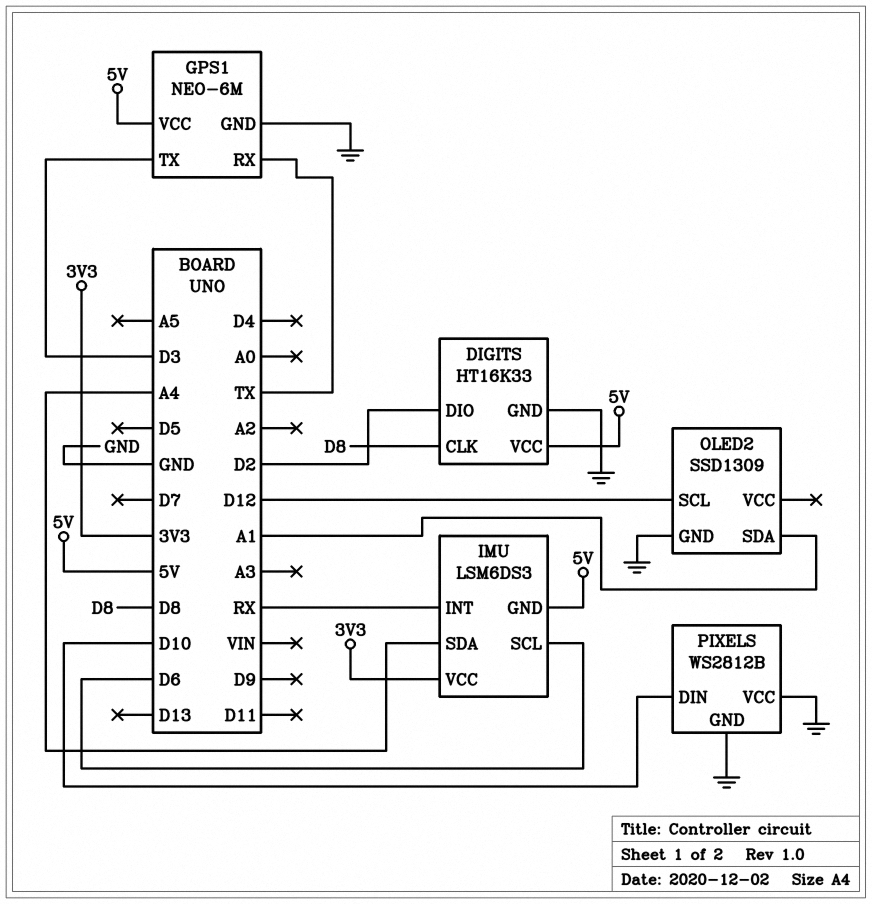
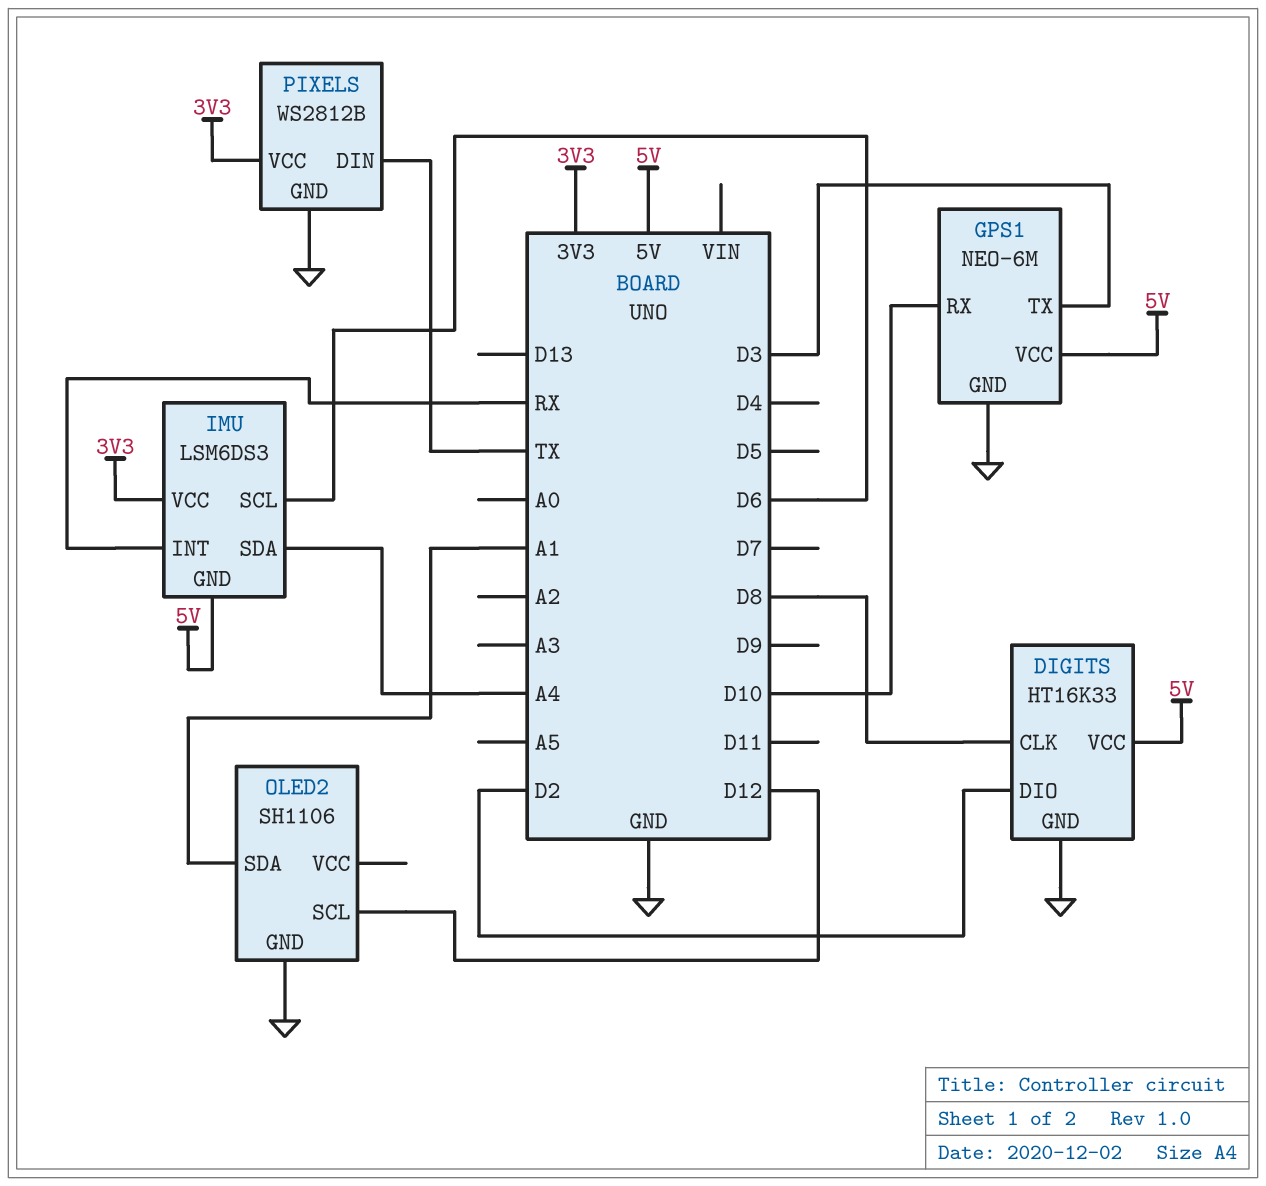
GPS1 pin RX: TX -> D10
OLED2: SSD1309 -> SH1106
PIXELS pin DIN: D10 -> TX
PIXELS pin VCC: GND -> 3V3

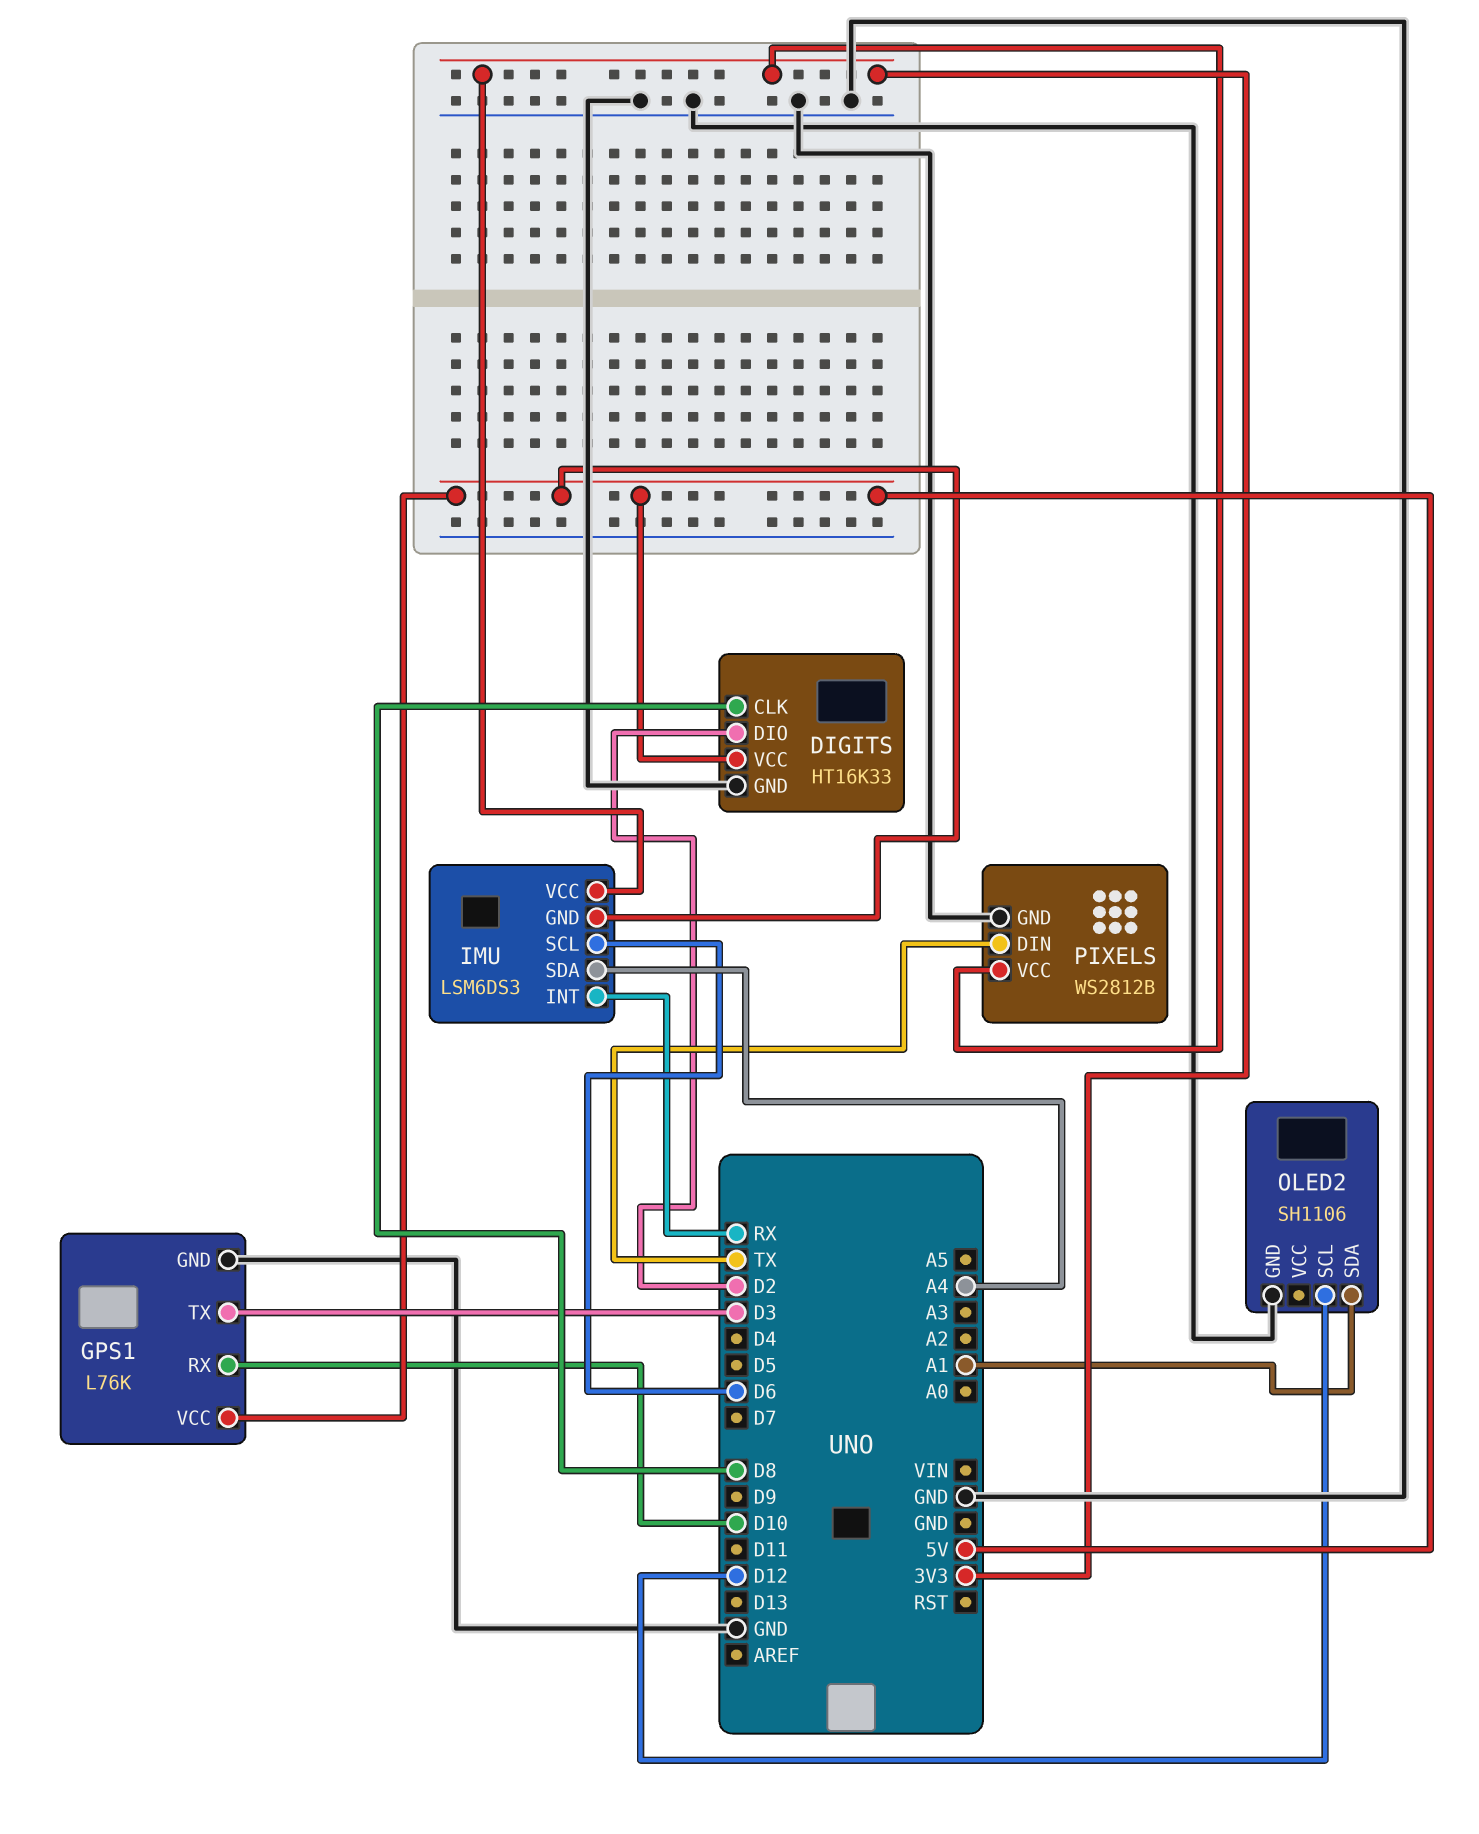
GPS1: NEO-6M -> L76K

